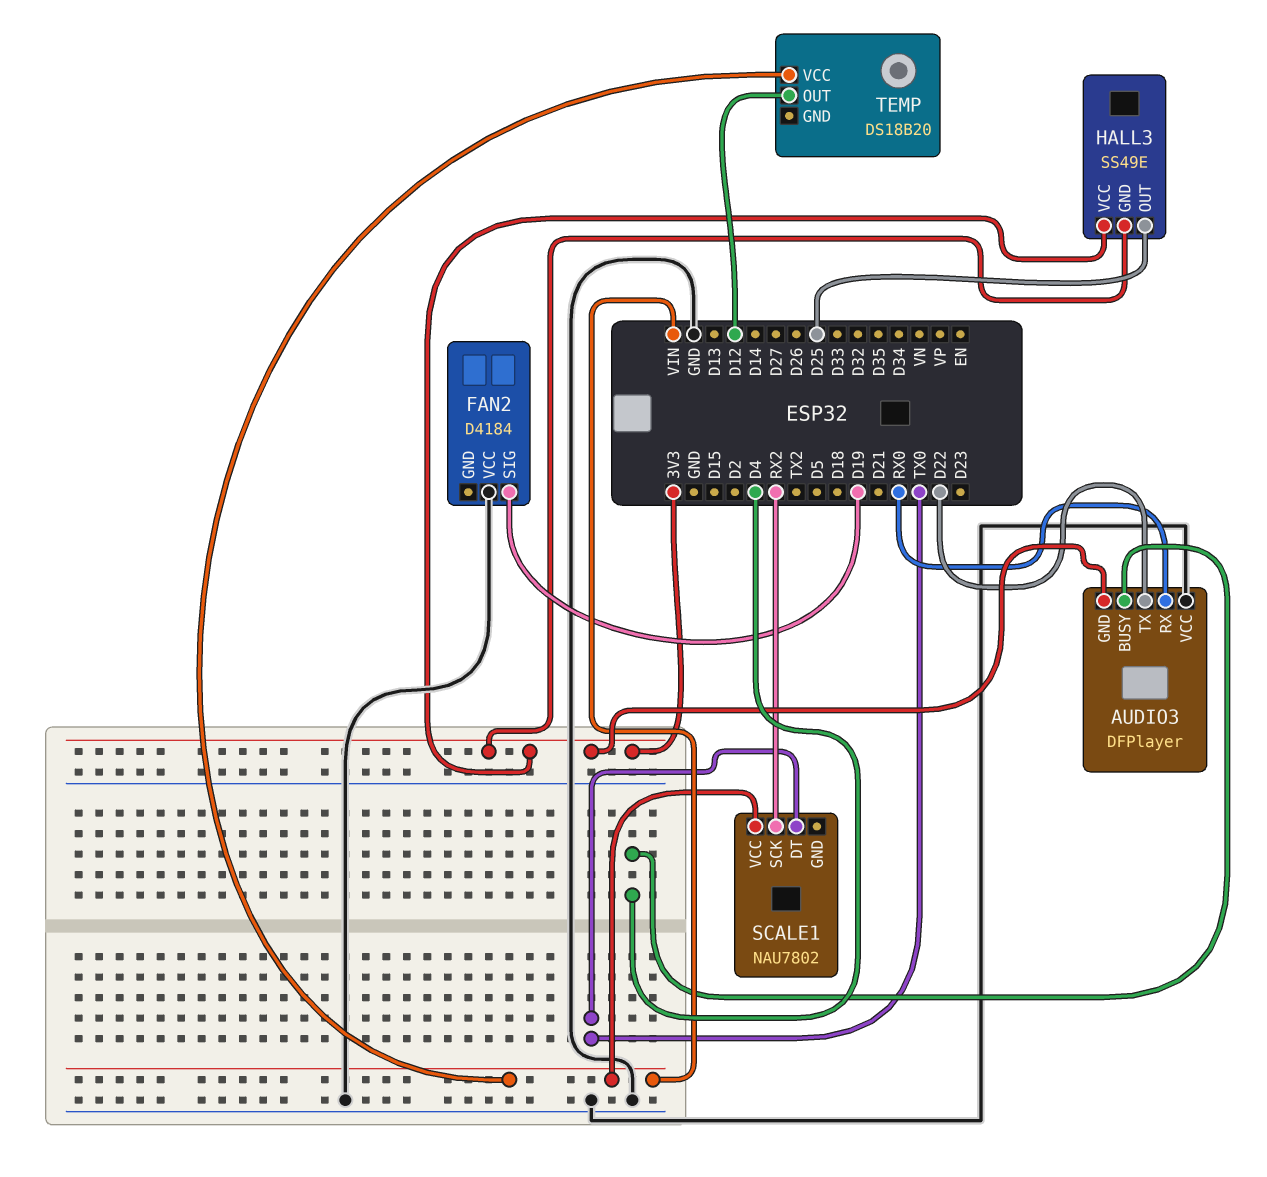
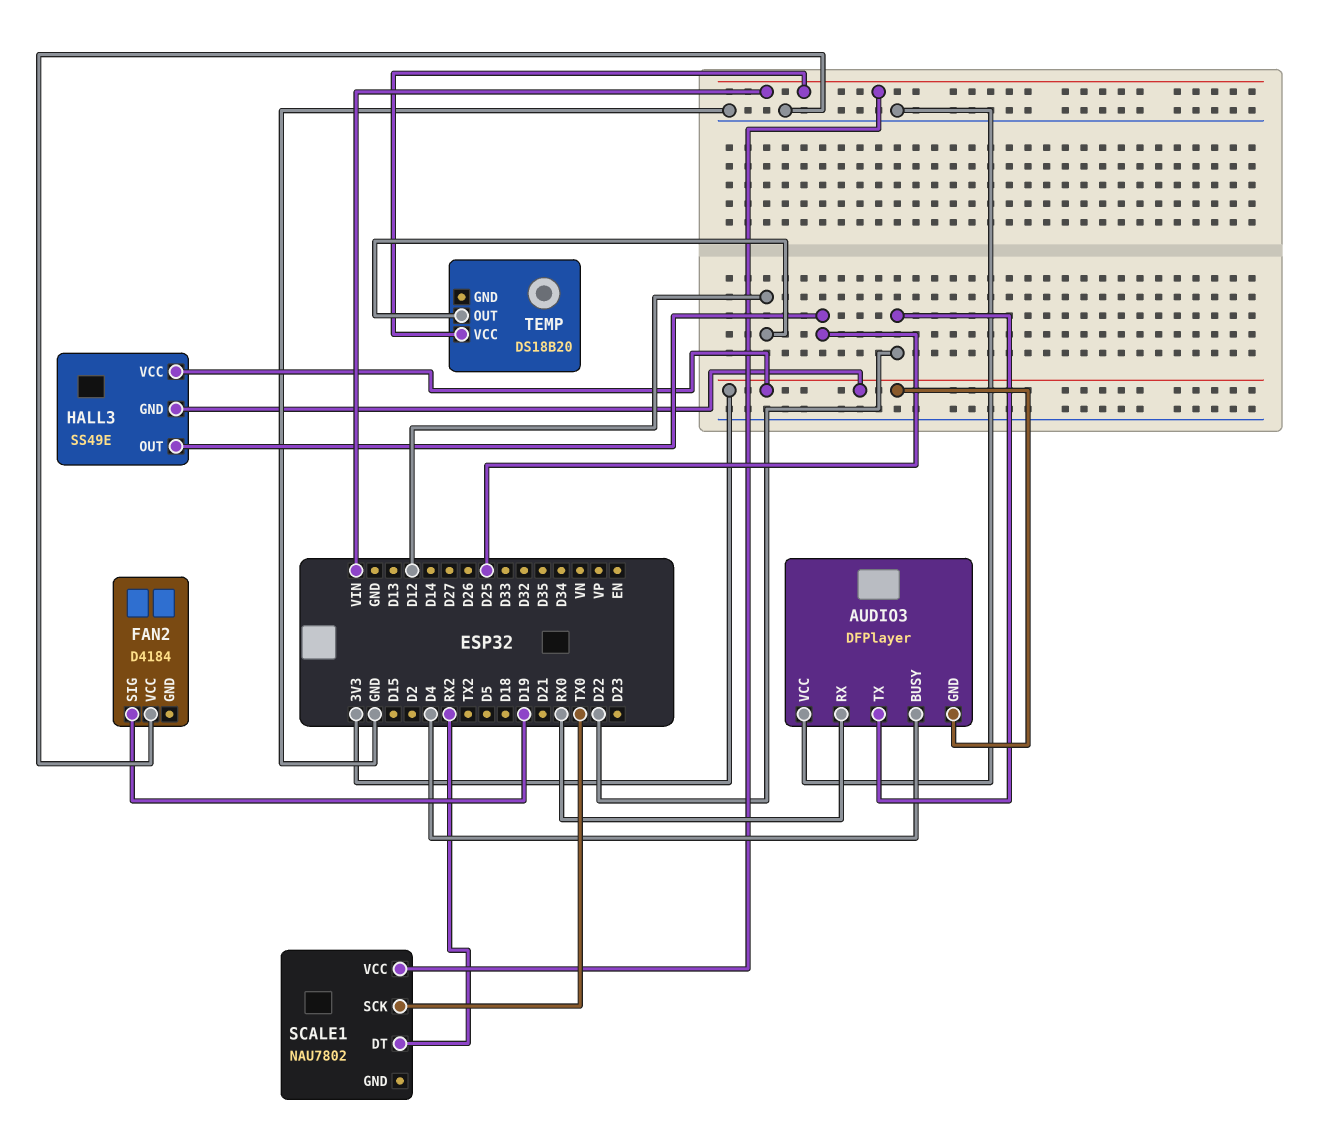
SCALE1 pin DT: TX0 -> RX2
SCALE1 pin SCK: RX2 -> TX0

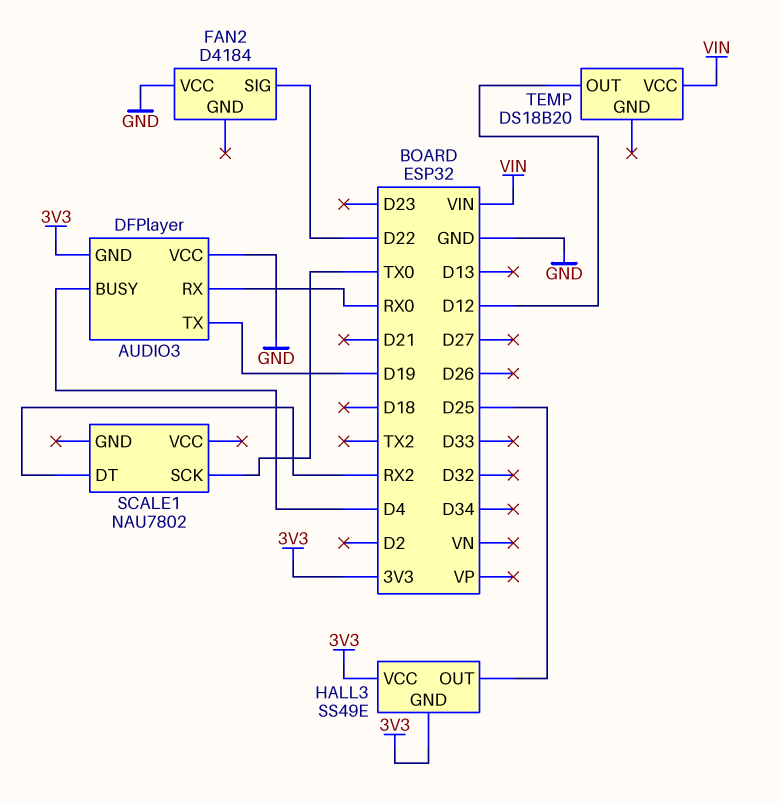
AUDIO3 pin TX: D22 -> D19
FAN2 pin SIG: D19 -> D22
SCALE1 pin VCC: VIN -> none

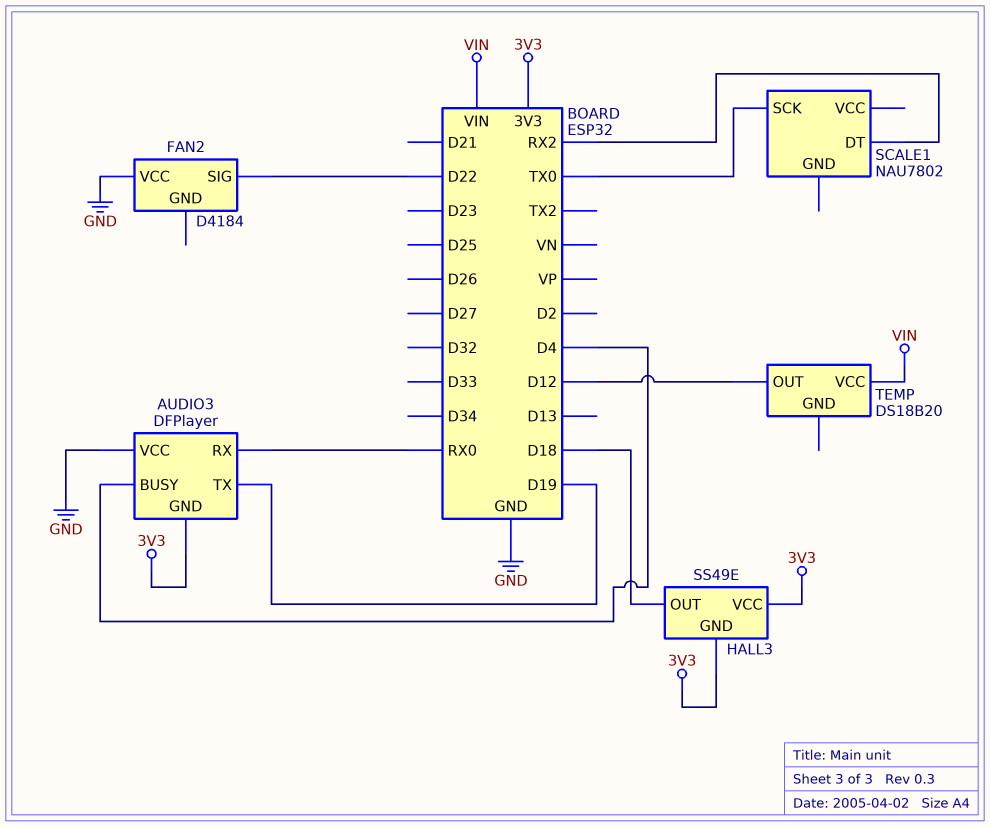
HALL3 pin OUT: D25 -> D18

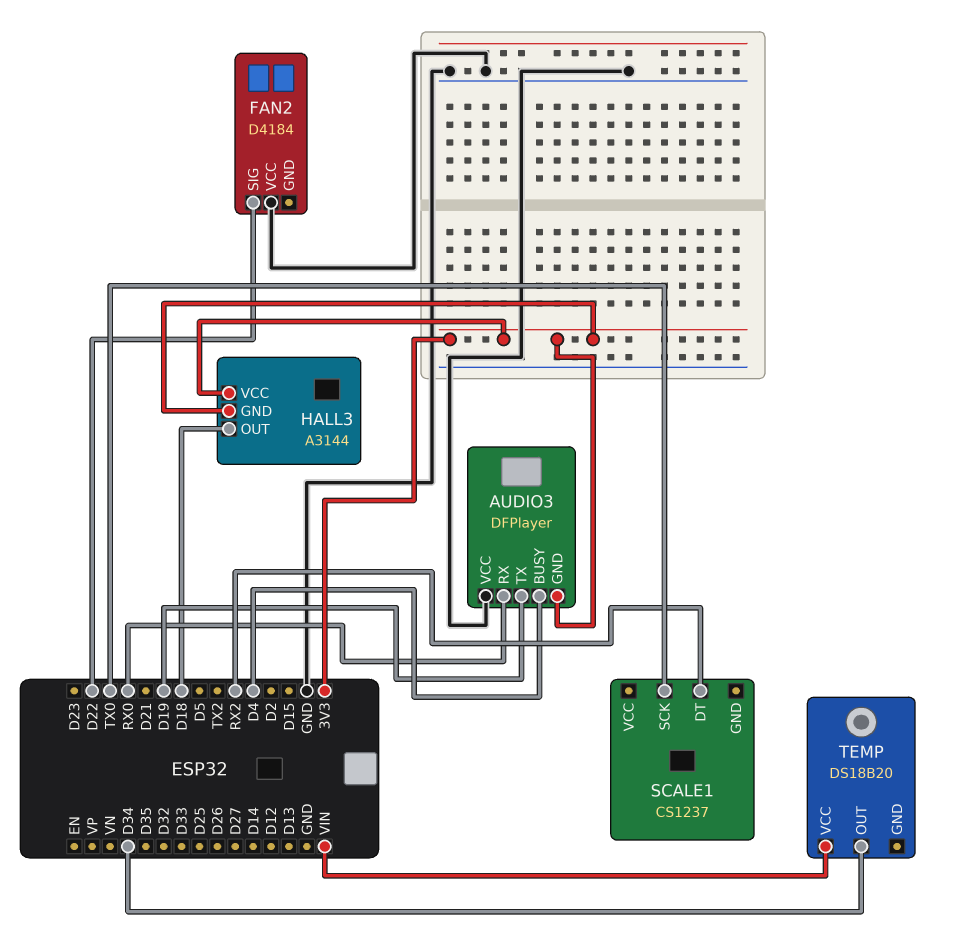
HALL3: SS49E -> A3144
SCALE1: NAU7802 -> CS1237
TEMP pin OUT: D12 -> D34

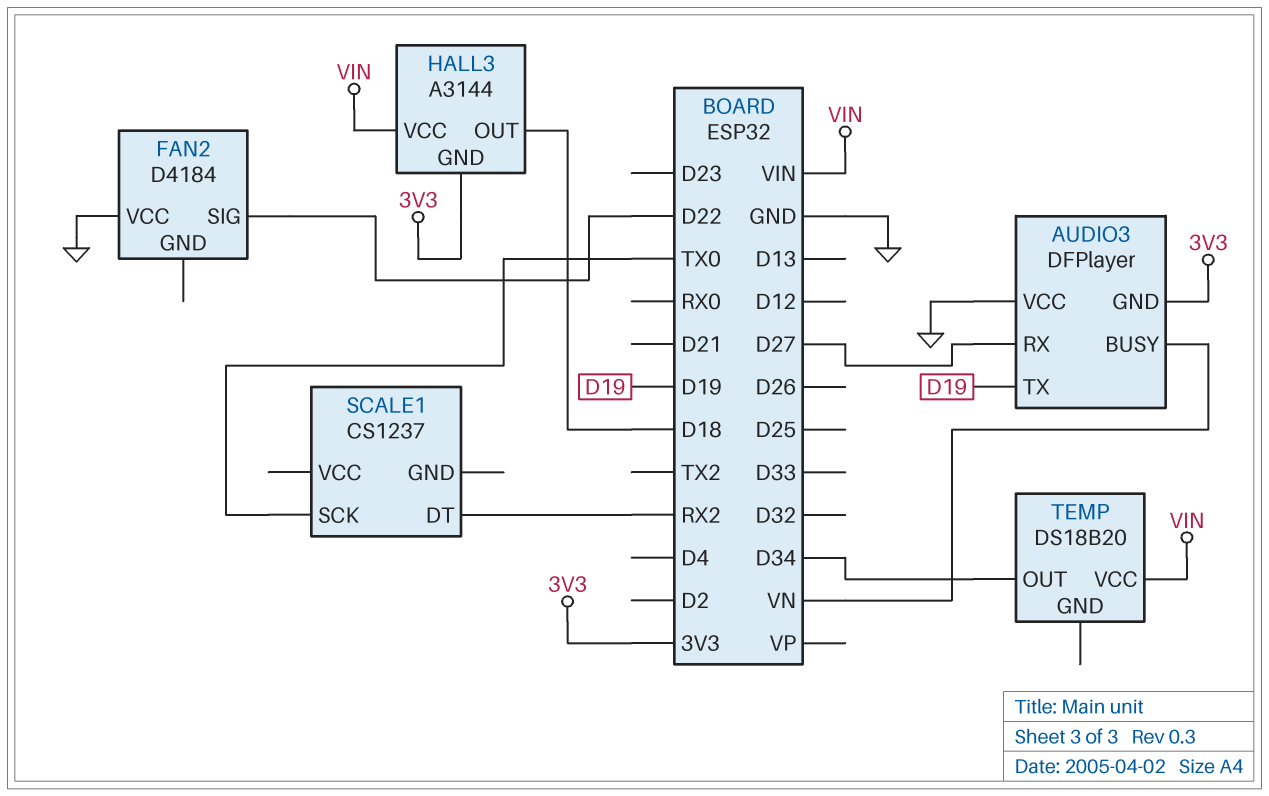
AUDIO3 pin BUSY: D4 -> VN
AUDIO3 pin RX: RX0 -> D27
HALL3 pin VCC: 3V3 -> VIN

